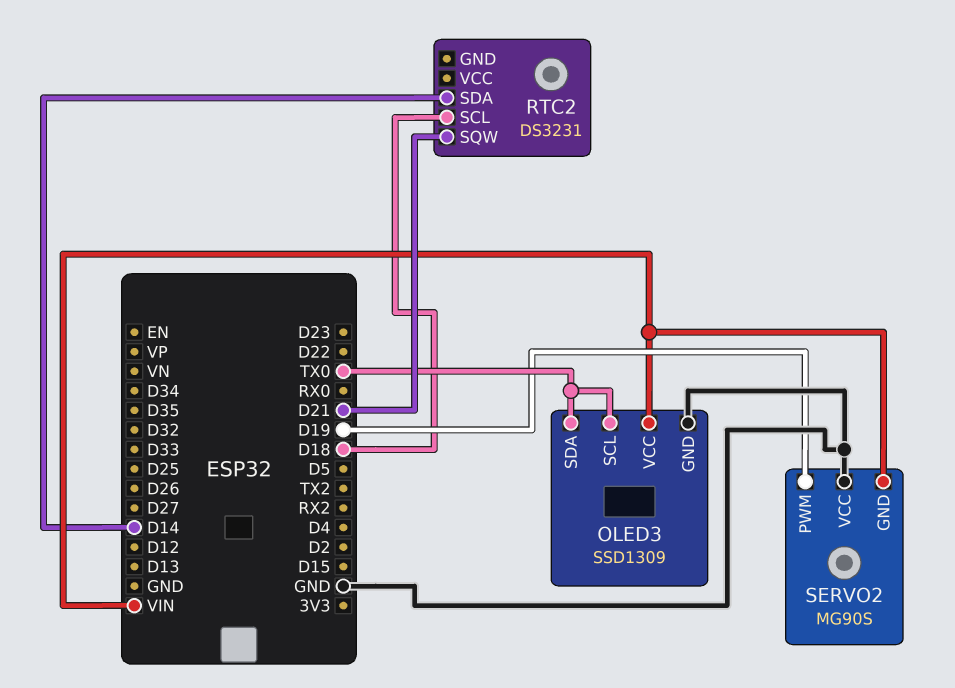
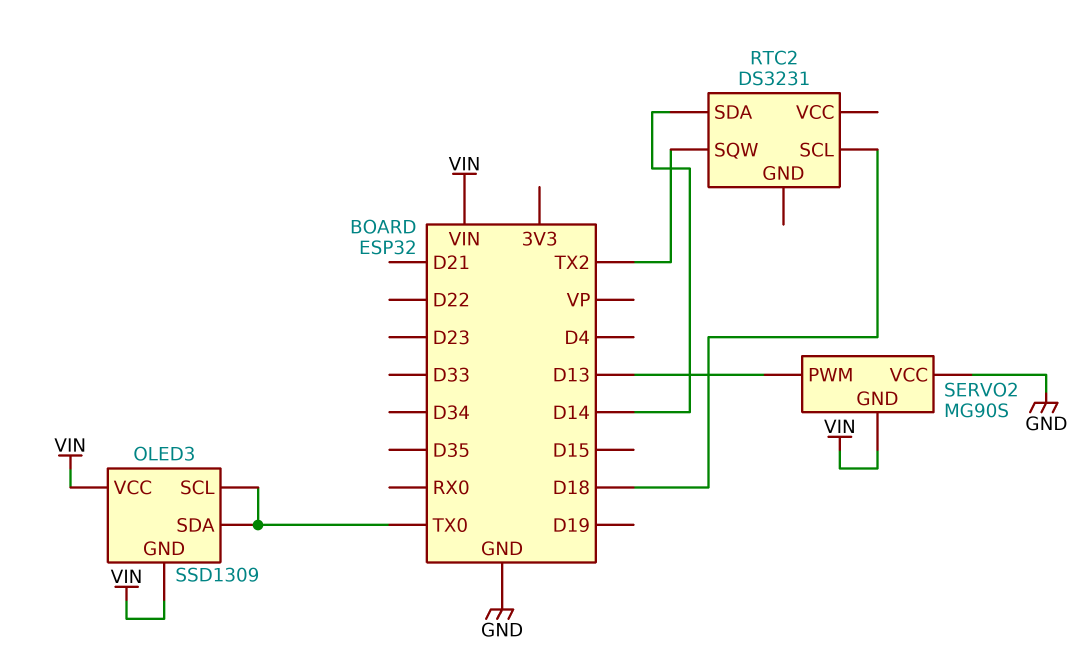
OLED3 pin GND: GND -> VIN
RTC2 pin SQW: D21 -> TX2
SERVO2 pin PWM: D19 -> D13

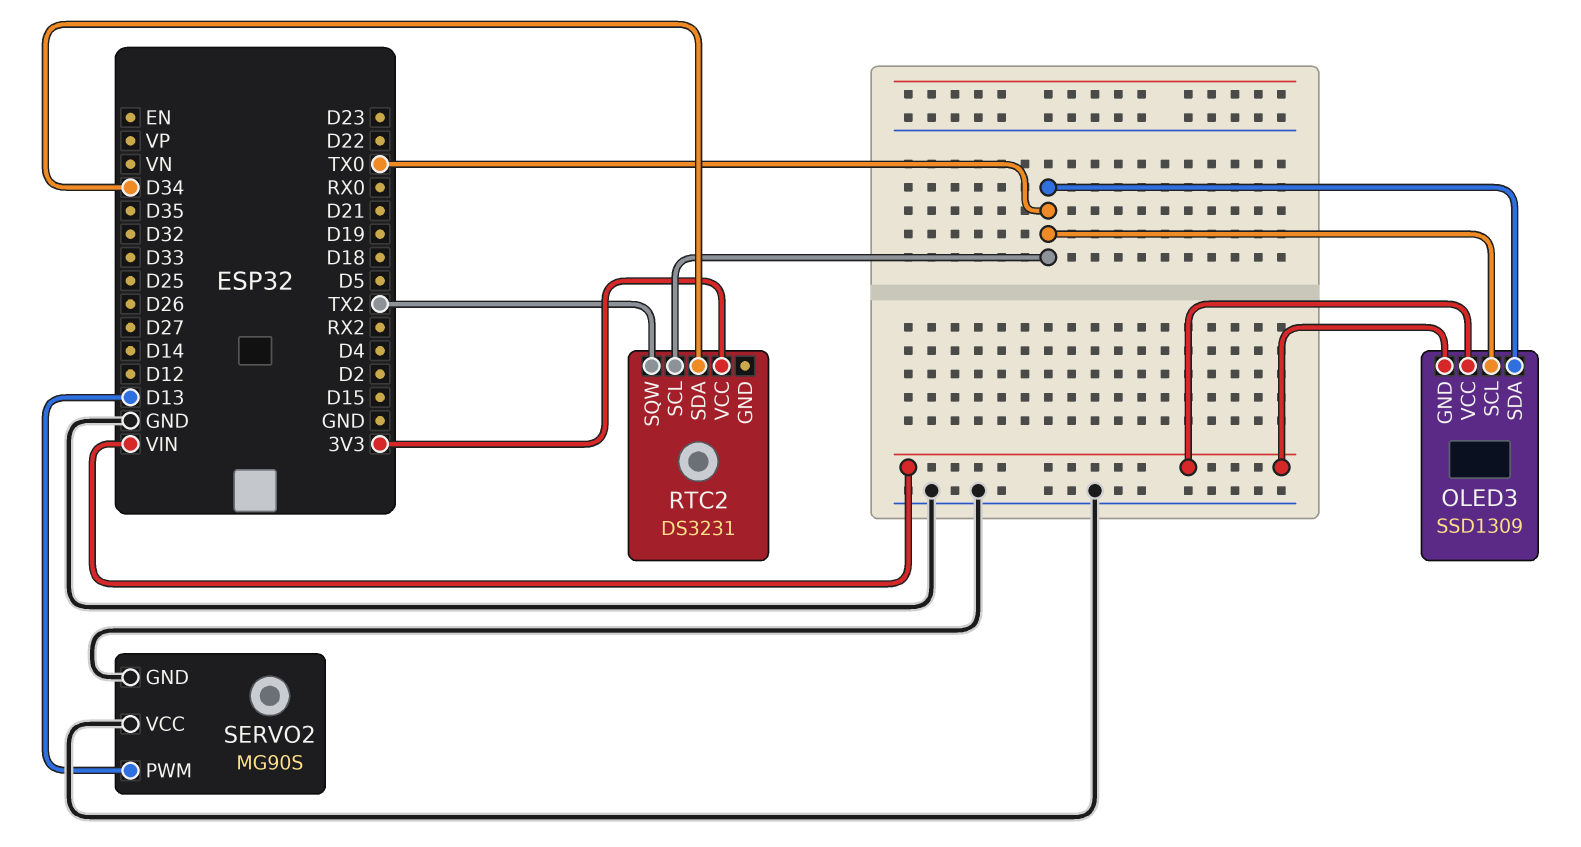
RTC2 pin SCL: D18 -> TX0
RTC2 pin SDA: D14 -> D34
RTC2 pin VCC: none -> 3V3
SERVO2 pin GND: VIN -> GND

